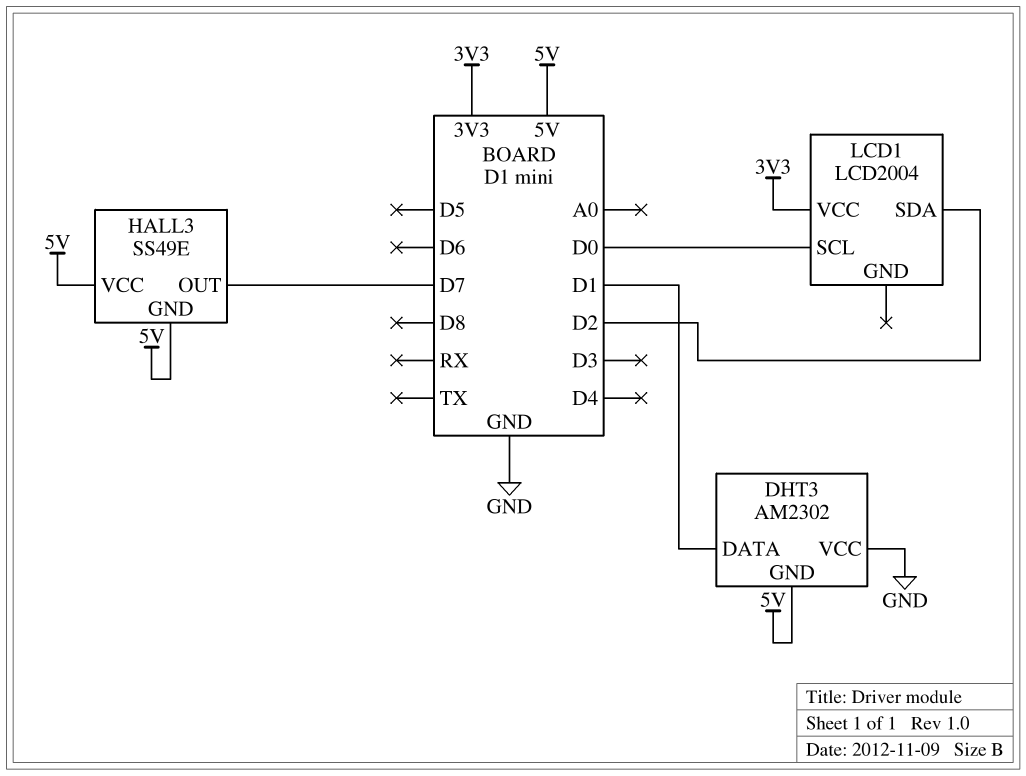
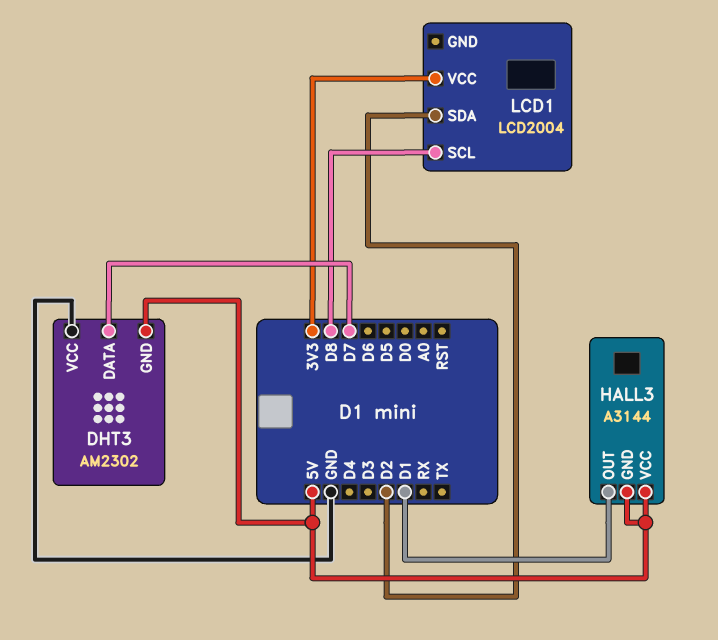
DHT3 pin DATA: D1 -> D7
HALL3: SS49E -> A3144
HALL3 pin OUT: D7 -> D1
LCD1 pin SCL: D0 -> D8

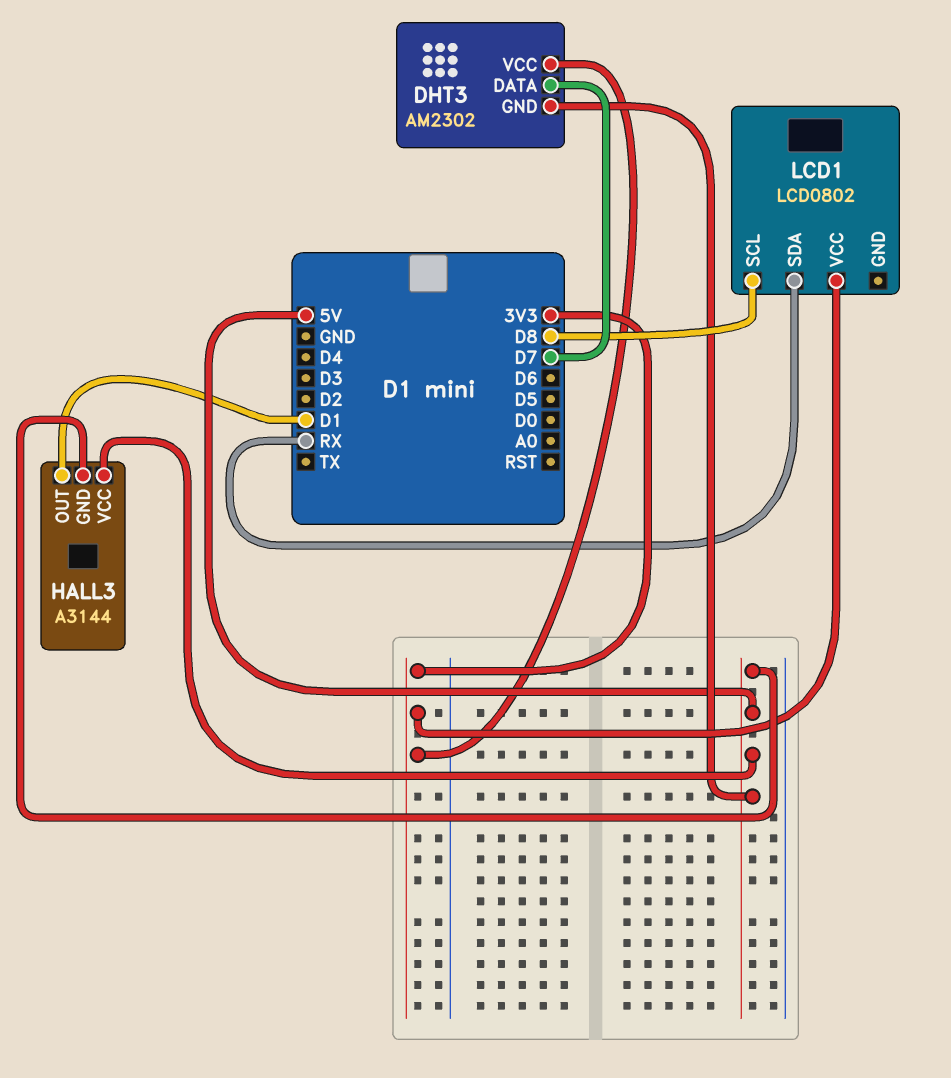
DHT3 pin VCC: GND -> 3V3
LCD1: LCD2004 -> LCD0802
LCD1 pin SDA: D2 -> RX

